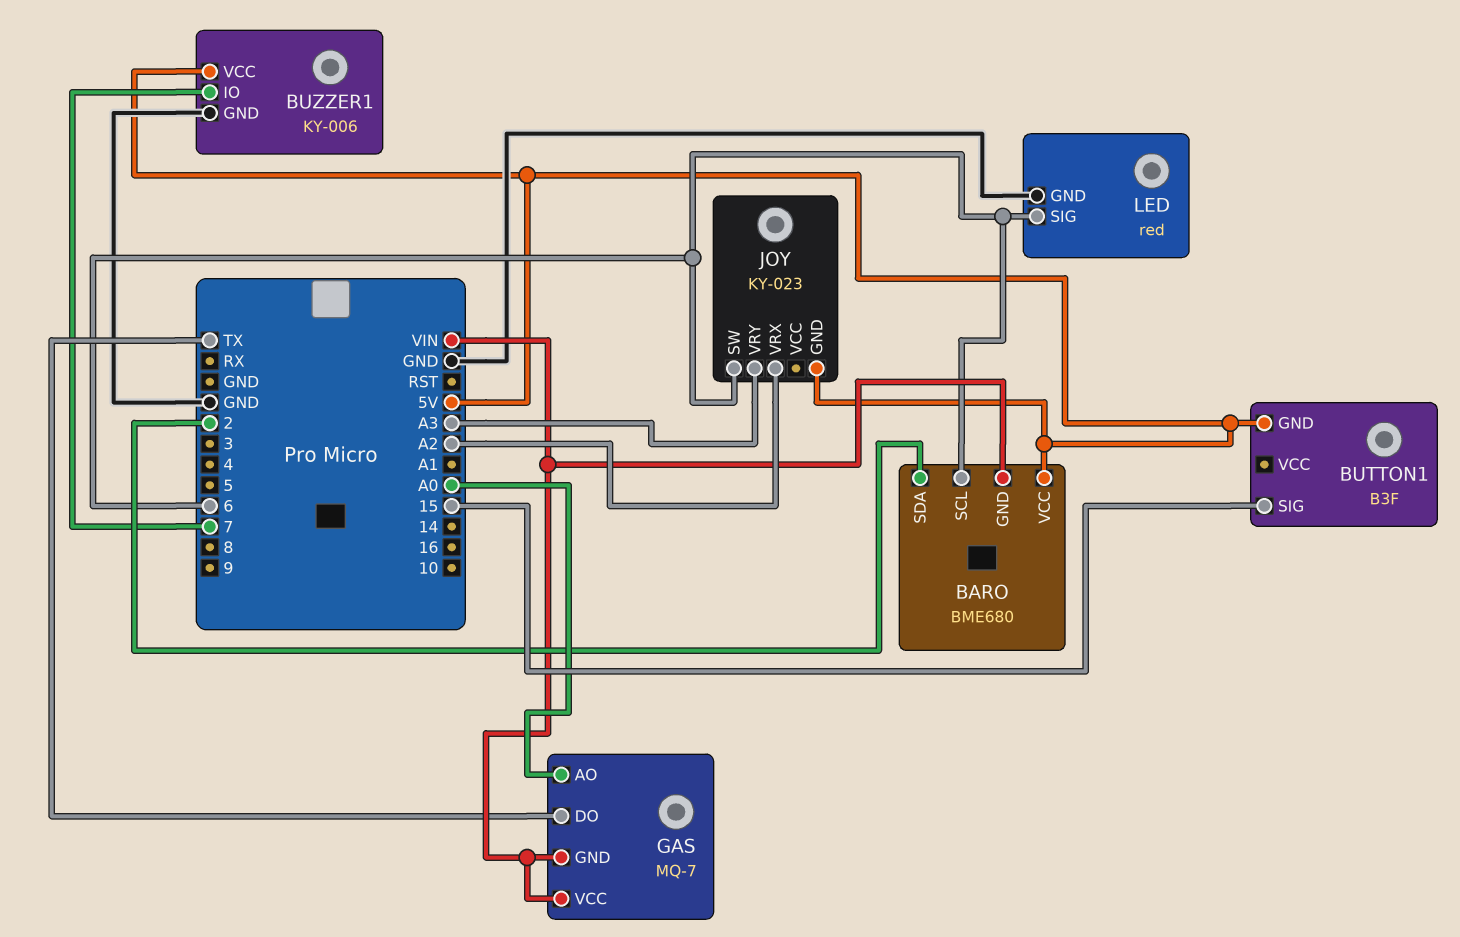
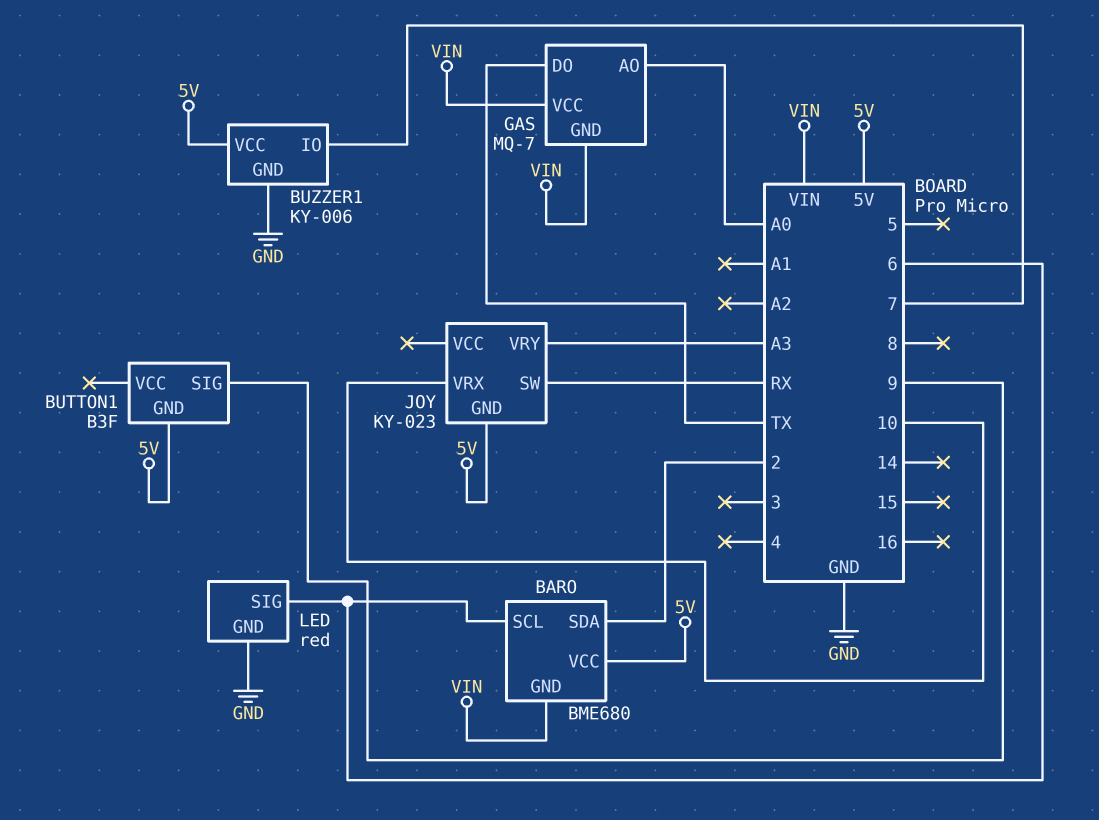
BUTTON1 pin SIG: 15 -> 9
JOY pin SW: 6 -> RX
JOY pin VRX: A2 -> 10

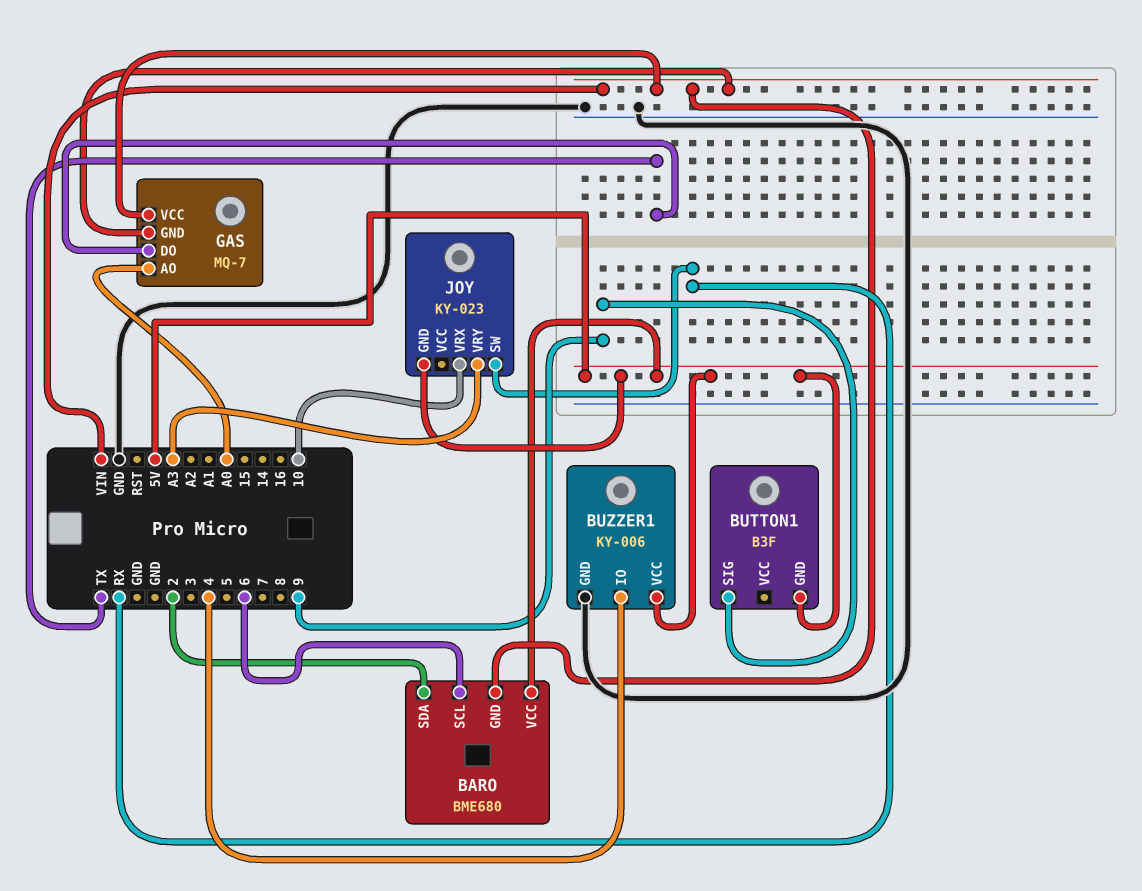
BUZZER1 pin IO: 7 -> 4
LED: red -> none
LED pin GND: GND -> none
LED pin SIG: 6 -> none

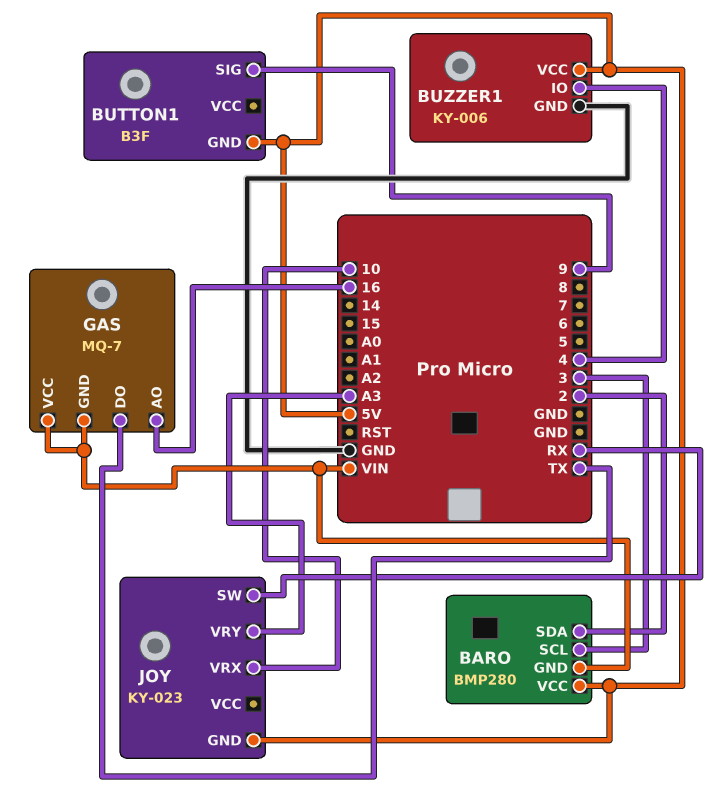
BARO: BME680 -> BMP280
BARO pin SCL: 6 -> 3
GAS pin AO: A0 -> 16

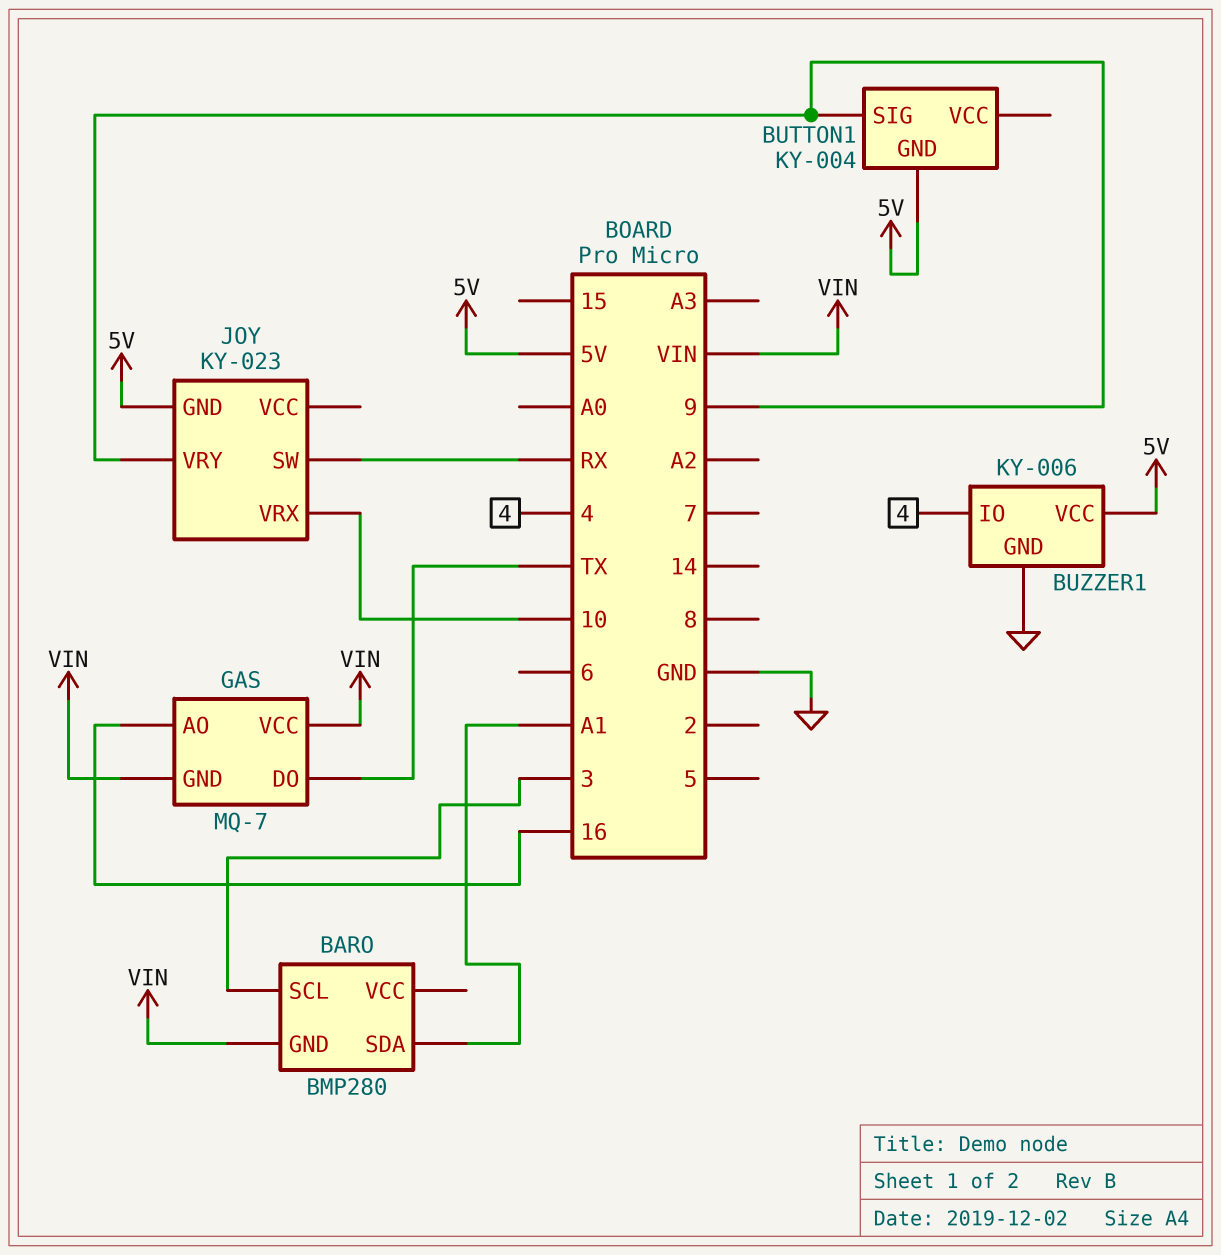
BARO pin SDA: 2 -> A1
BARO pin VCC: 5V -> none
BUTTON1: B3F -> KY-004
JOY pin VRY: A3 -> 9

